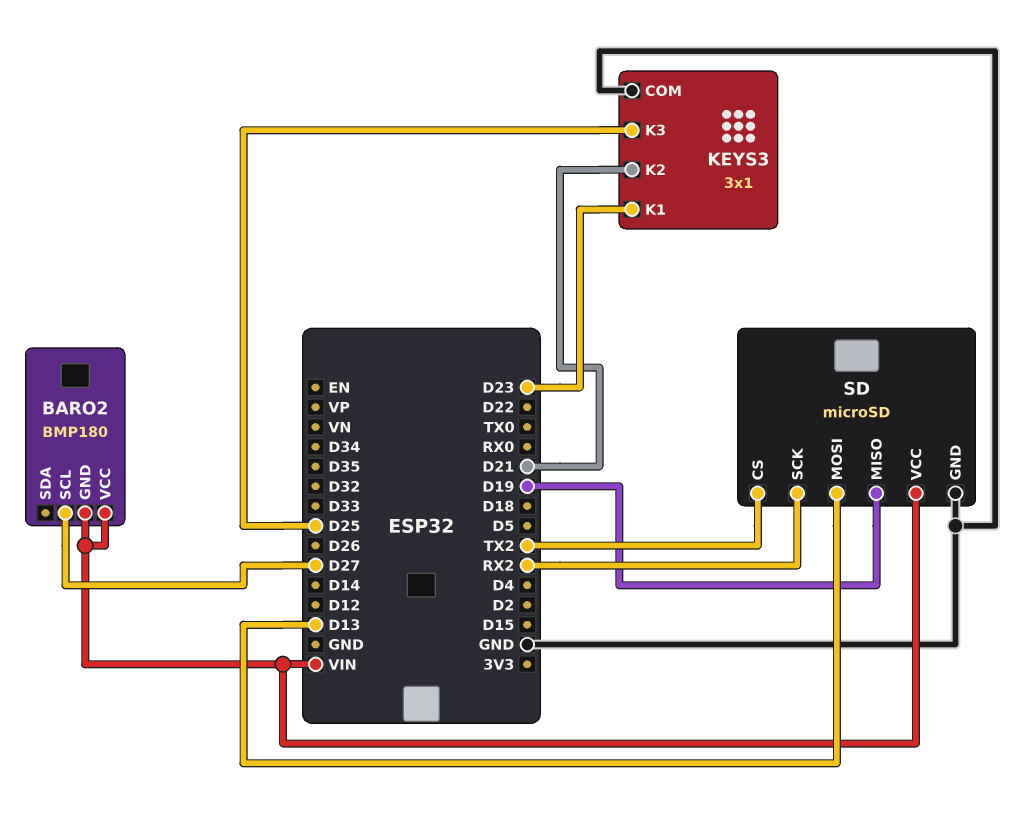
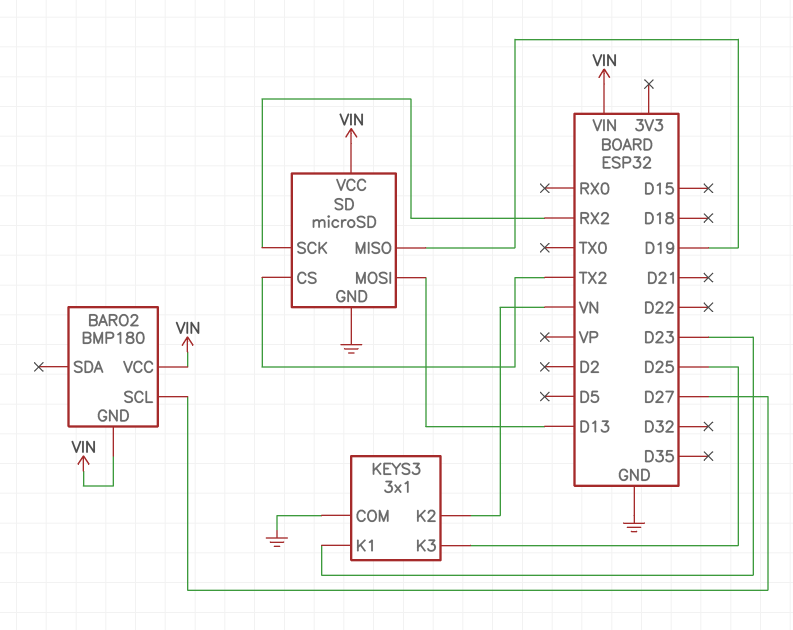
KEYS3 pin K2: D21 -> VN

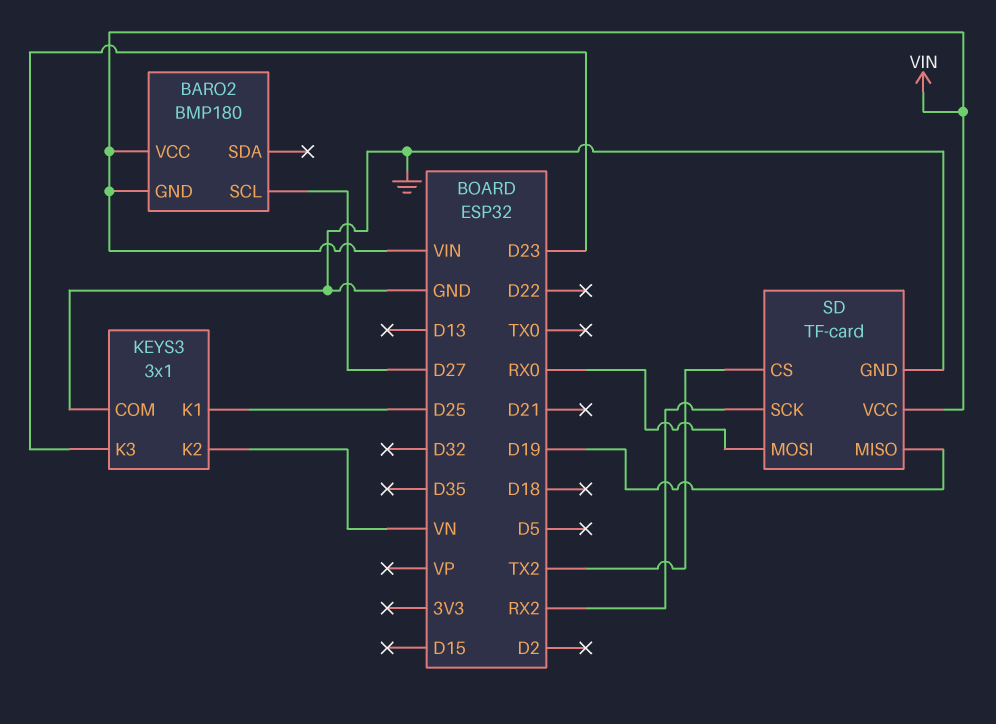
KEYS3 pin K1: D23 -> D25
KEYS3 pin K3: D25 -> D23
SD: microSD -> TF-card
SD pin MOSI: D13 -> RX0

